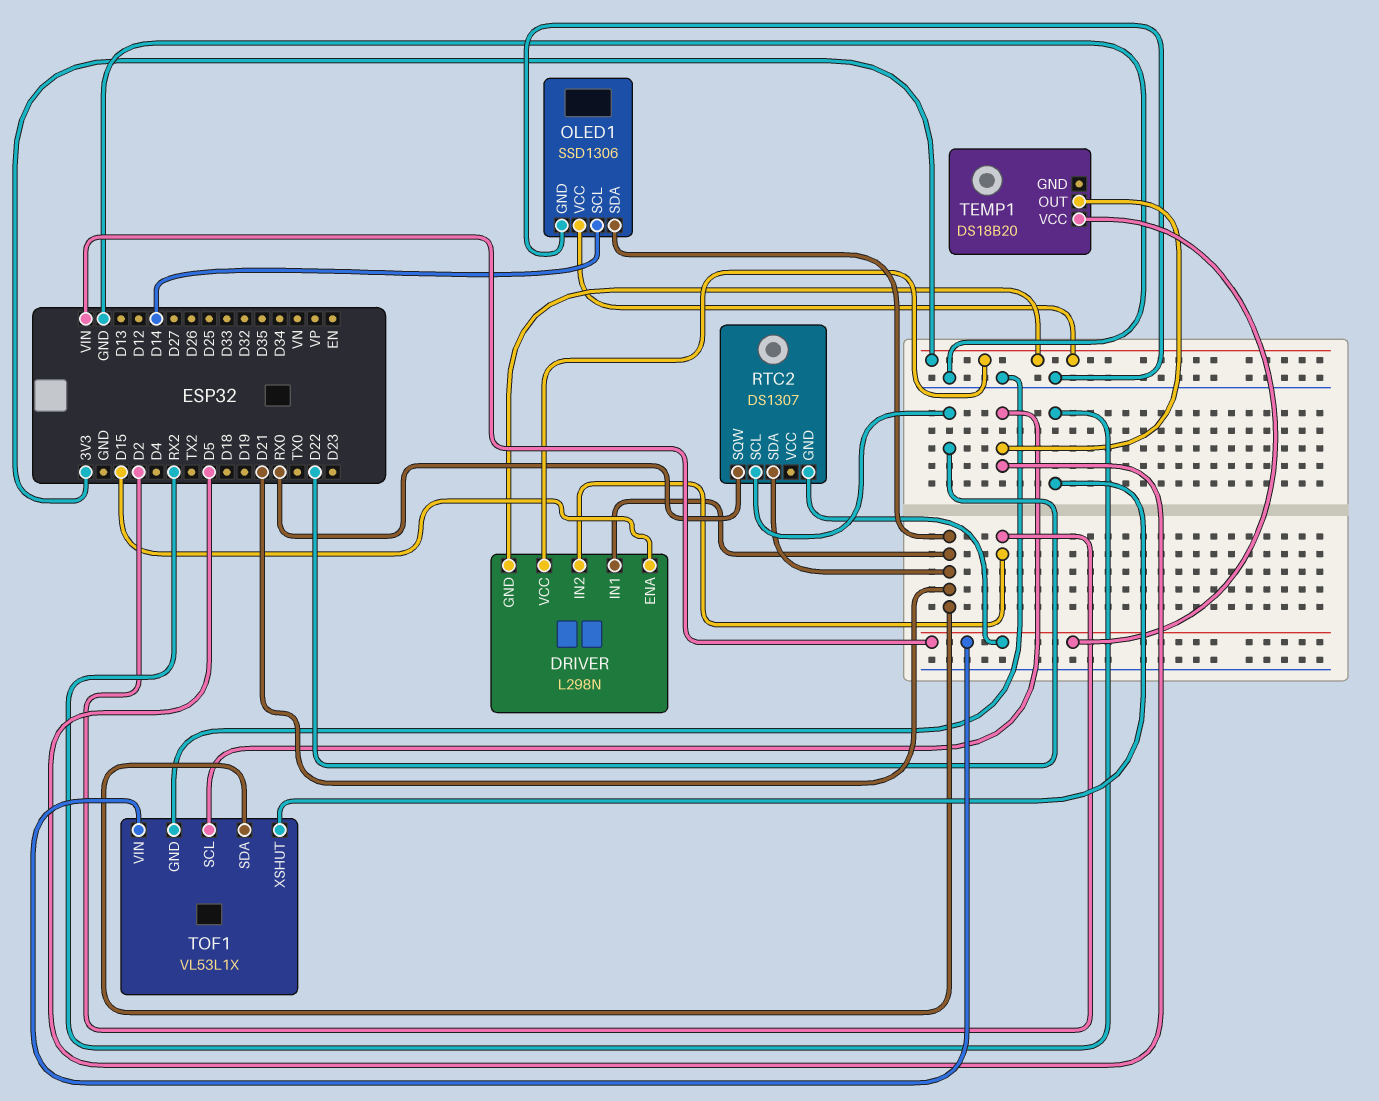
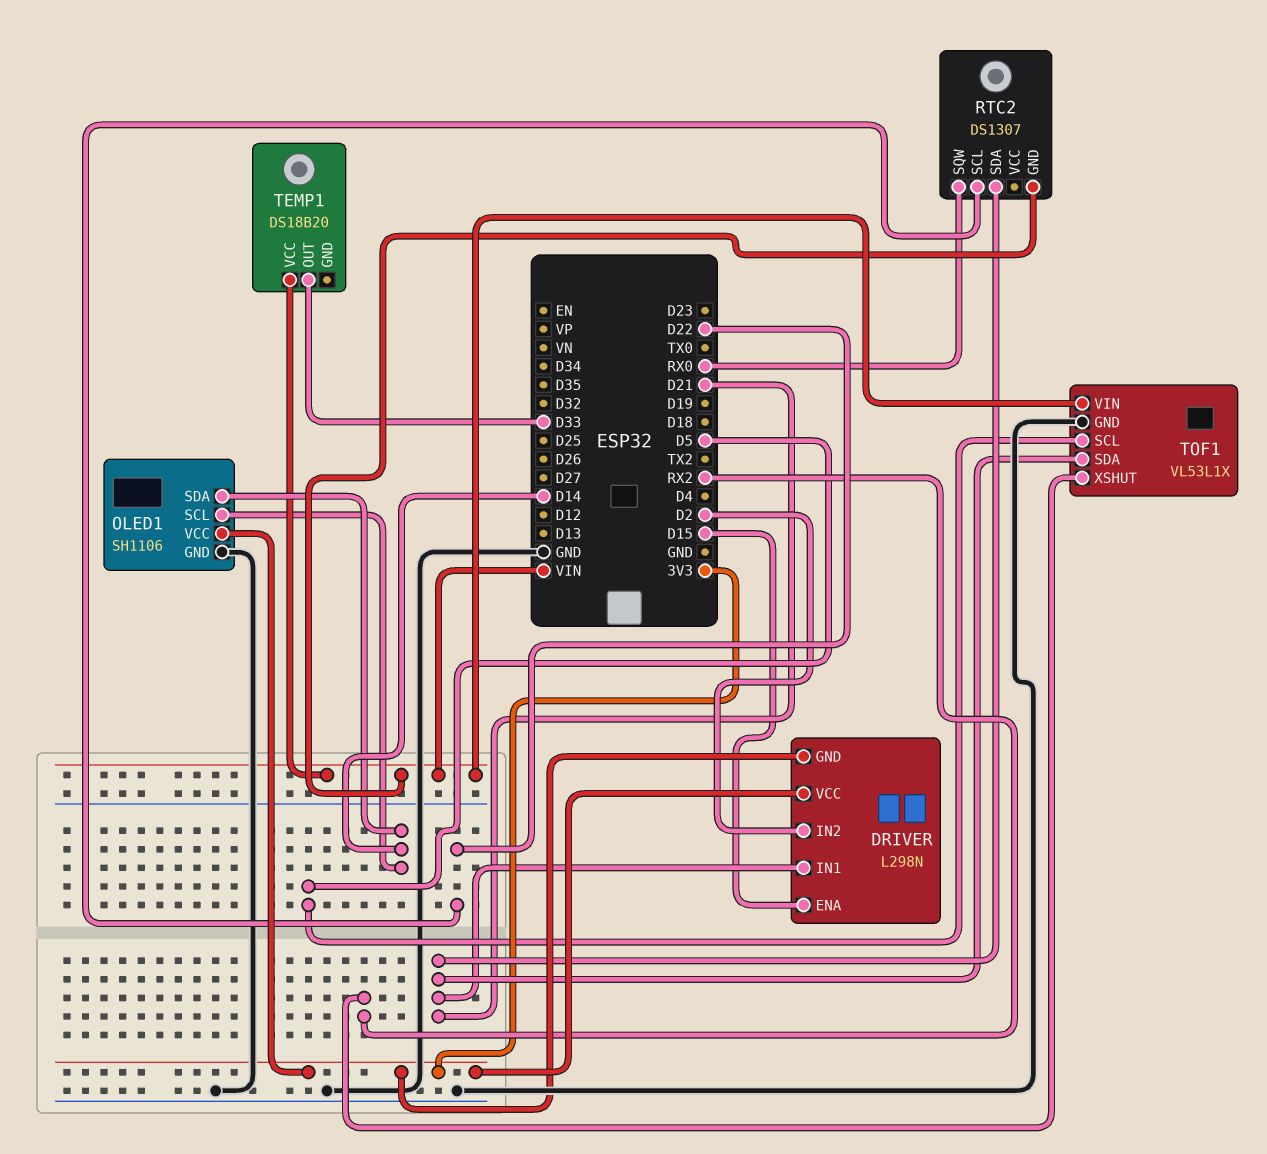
OLED1: SSD1306 -> SH1106
OLED1 pin SDA: D21 -> D14
TEMP1 pin OUT: D5 -> D33

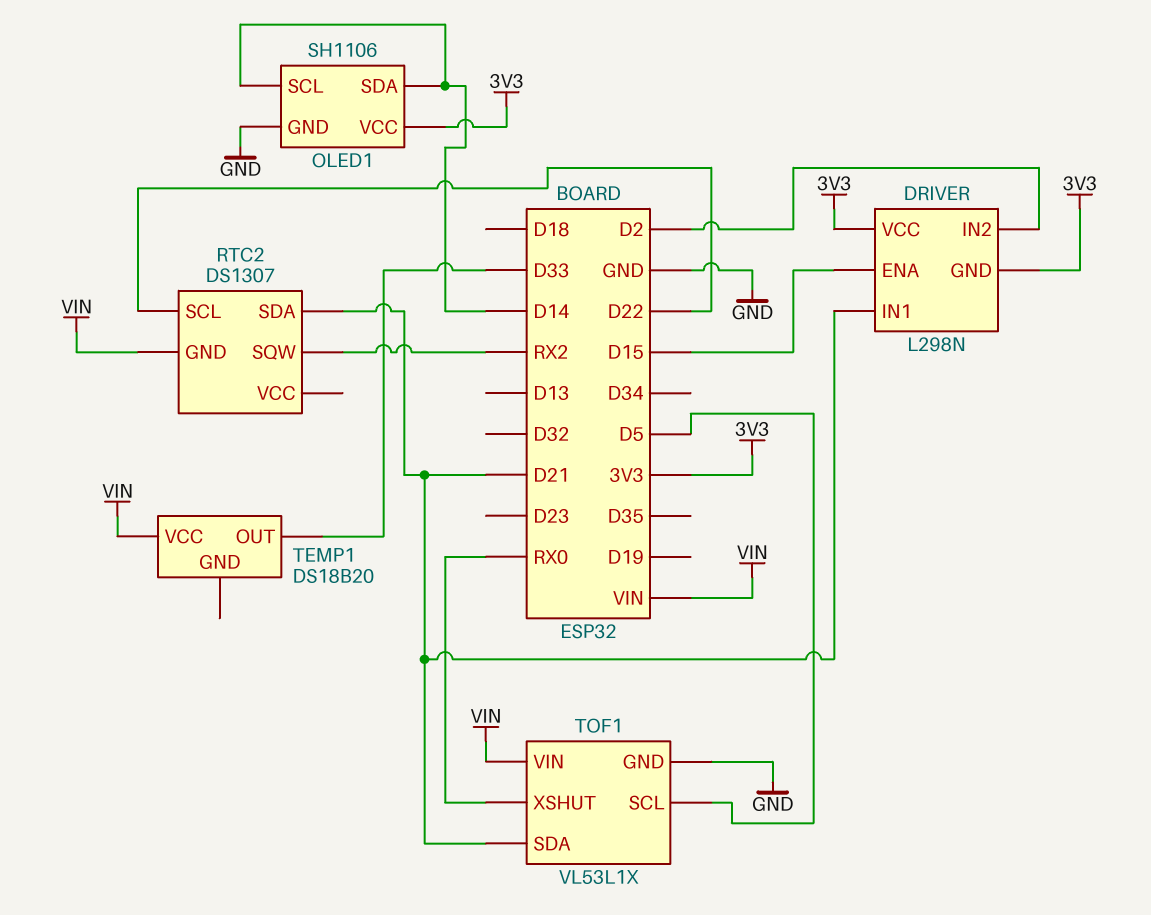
RTC2 pin SQW: RX0 -> RX2
TOF1 pin XSHUT: RX2 -> RX0

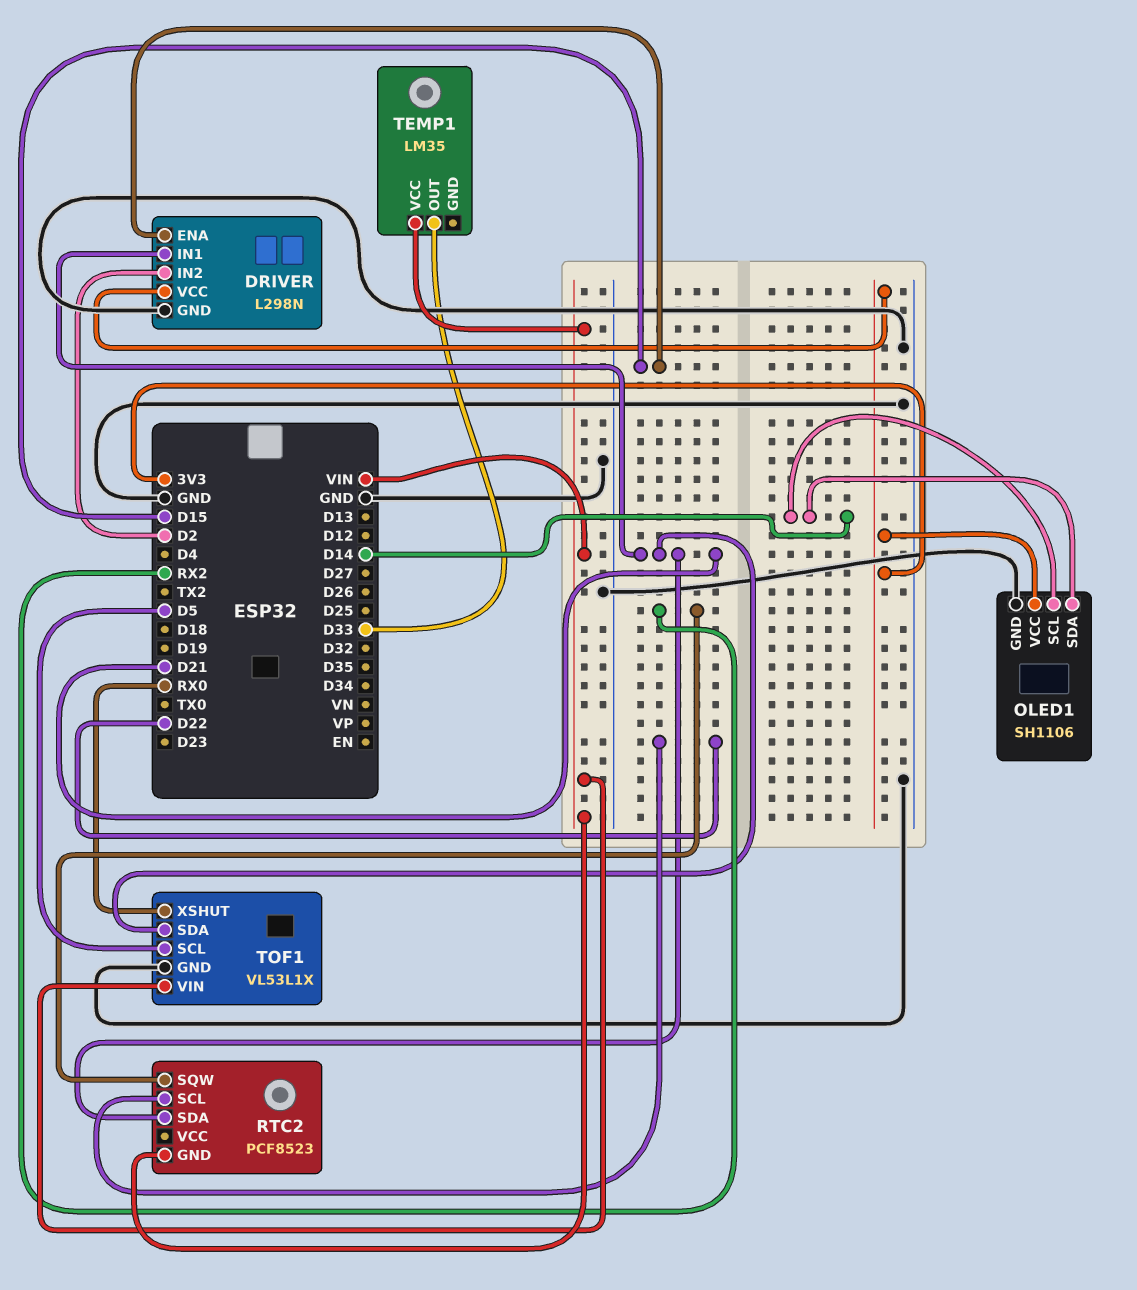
DRIVER pin GND: 3V3 -> GND
RTC2: DS1307 -> PCF8523
TEMP1: DS18B20 -> LM35

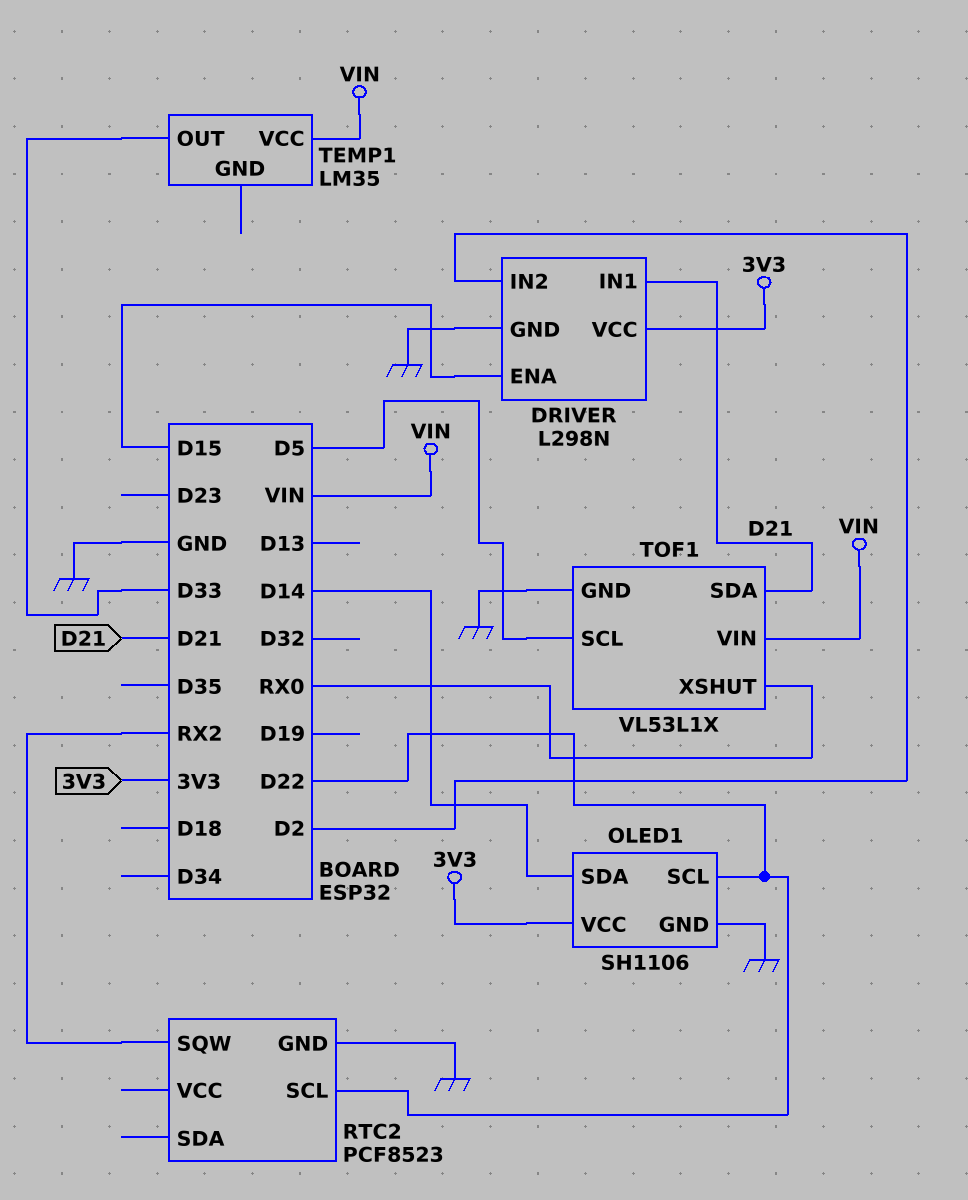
OLED1 pin SCL: D14 -> D22
RTC2 pin GND: VIN -> GND
RTC2 pin SDA: D21 -> none

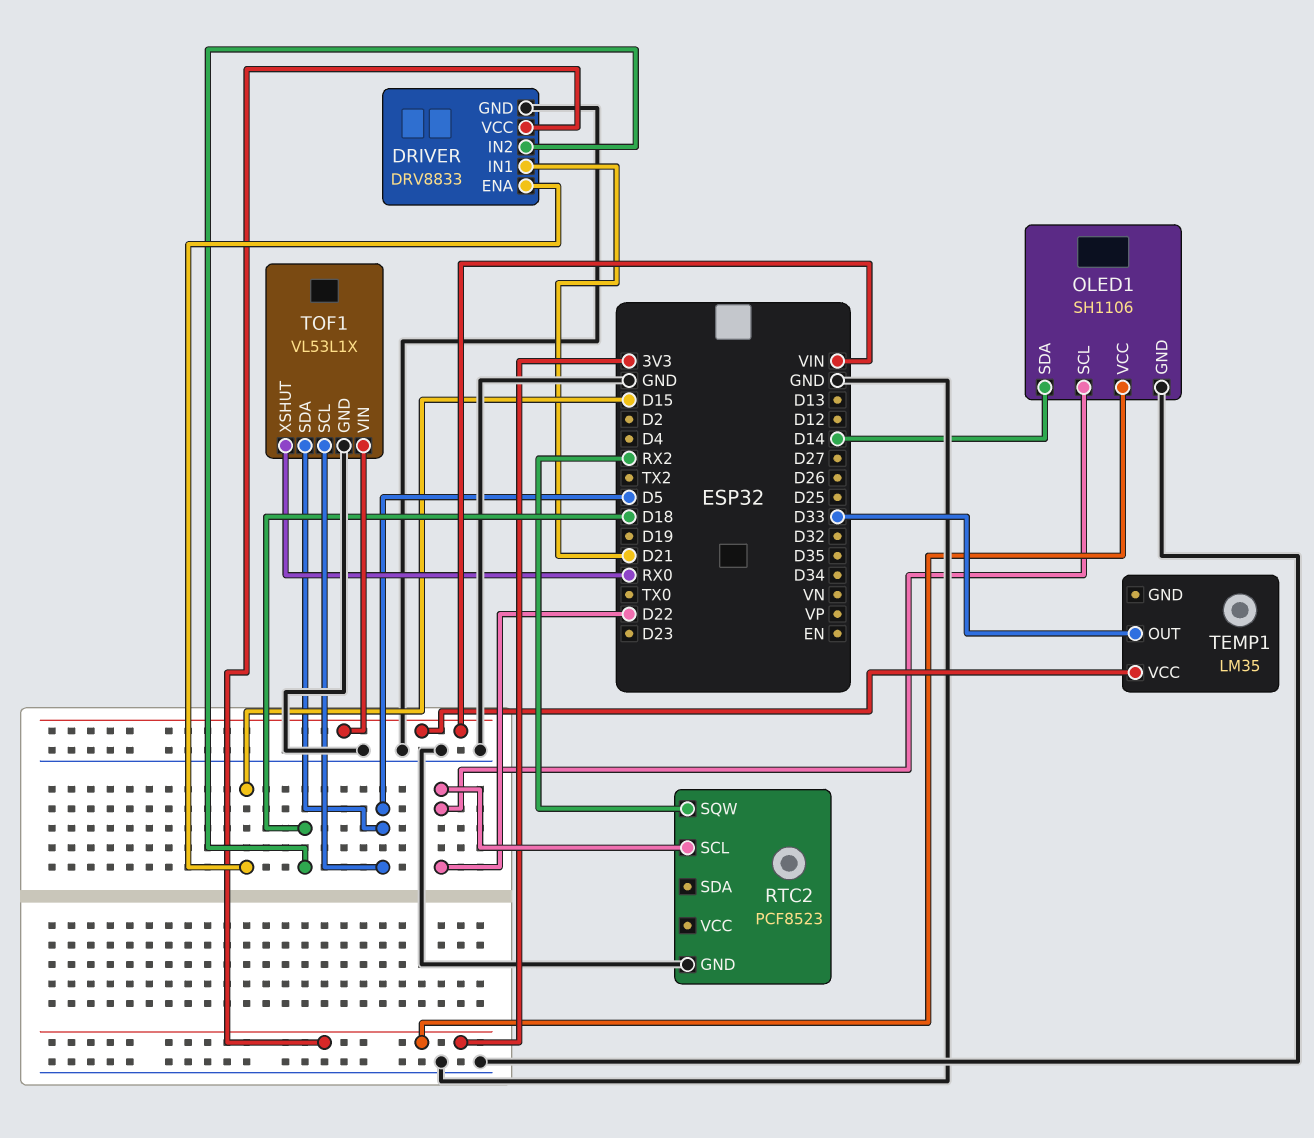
DRIVER: L298N -> DRV8833
DRIVER pin IN2: D2 -> D18
TOF1 pin SDA: D21 -> D5

